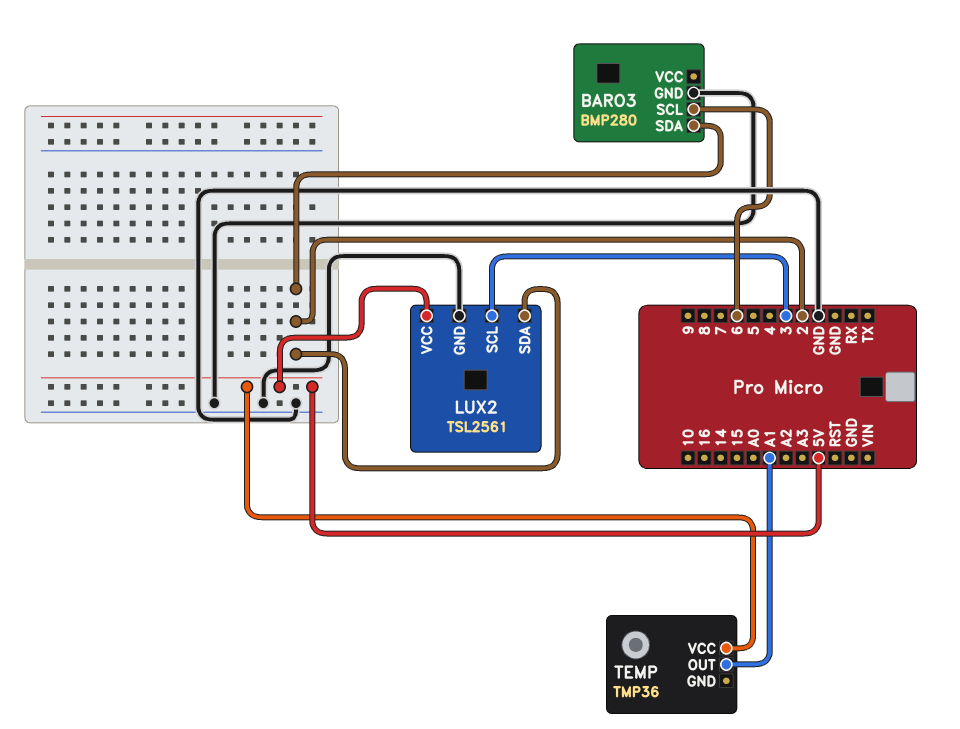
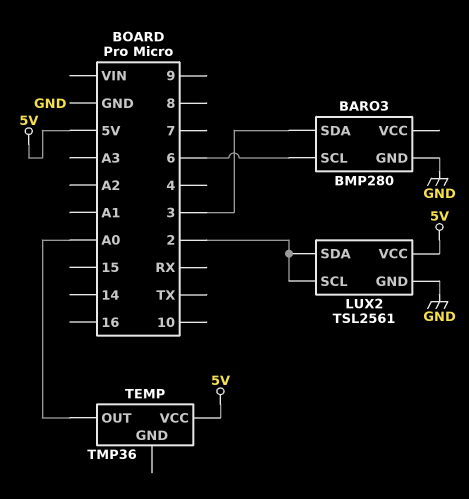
BARO3 pin SDA: 2 -> 3
LUX2 pin SCL: 3 -> 2
TEMP pin OUT: A1 -> A0

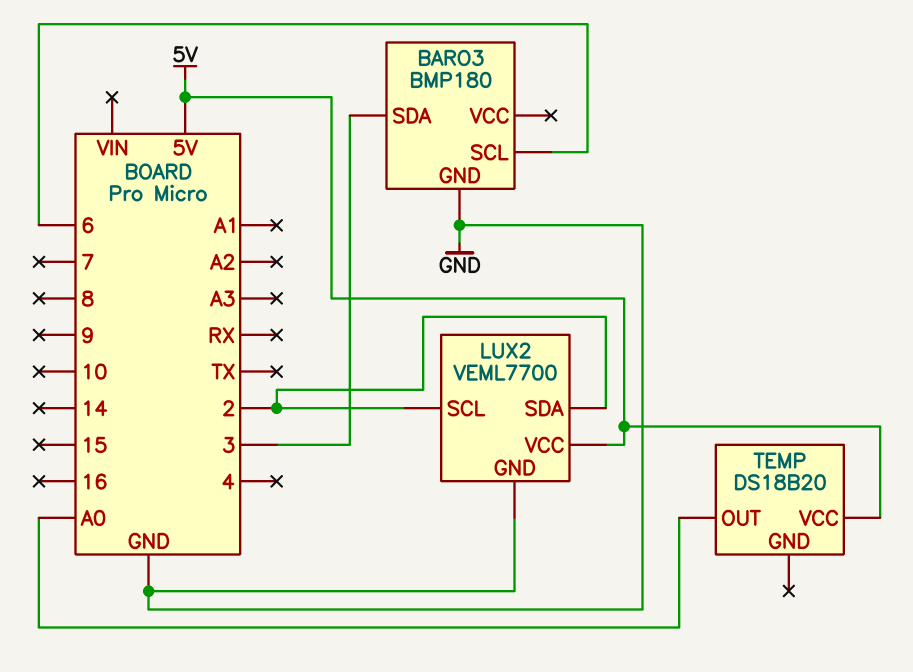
BARO3: BMP280 -> BMP180
LUX2: TSL2561 -> VEML7700
TEMP: TMP36 -> DS18B20

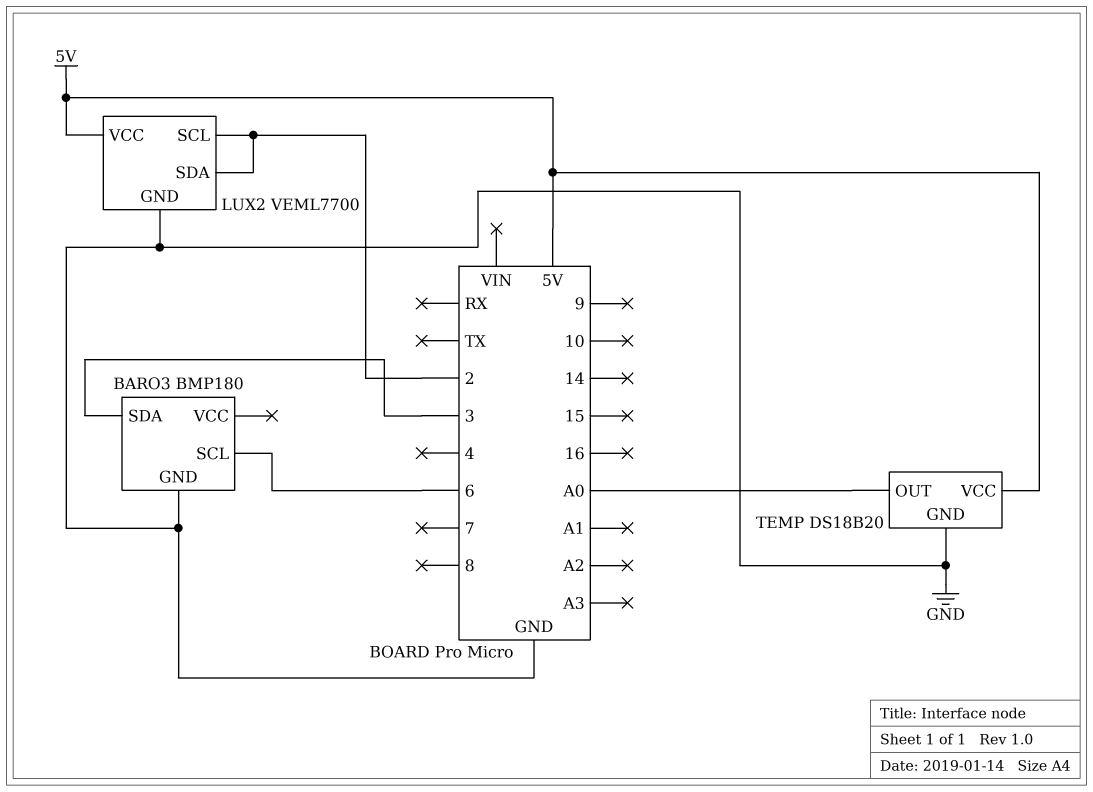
TEMP pin GND: none -> GND

